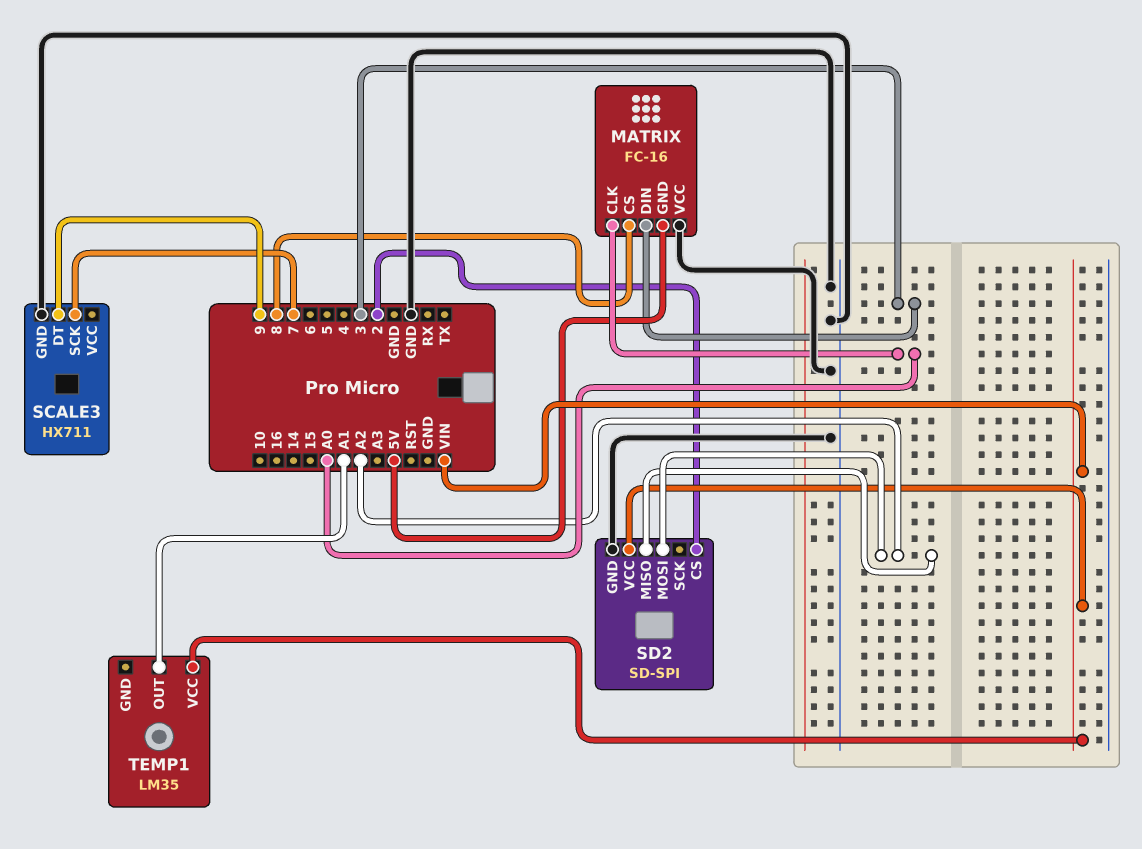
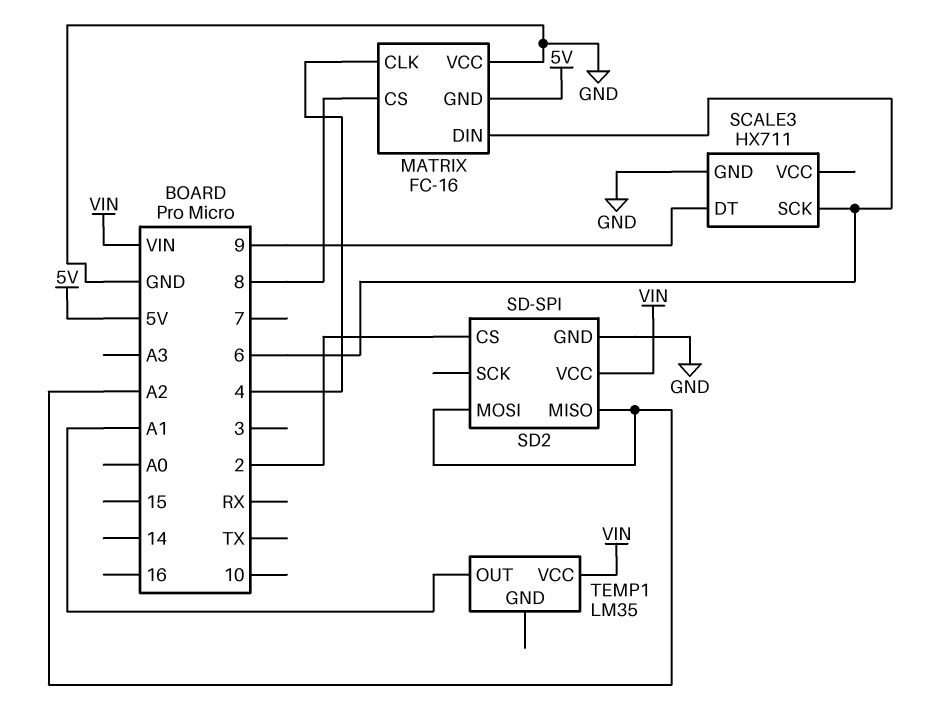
MATRIX pin CLK: A0 -> 4
MATRIX pin DIN: 3 -> 6
SCALE3 pin SCK: 7 -> 6

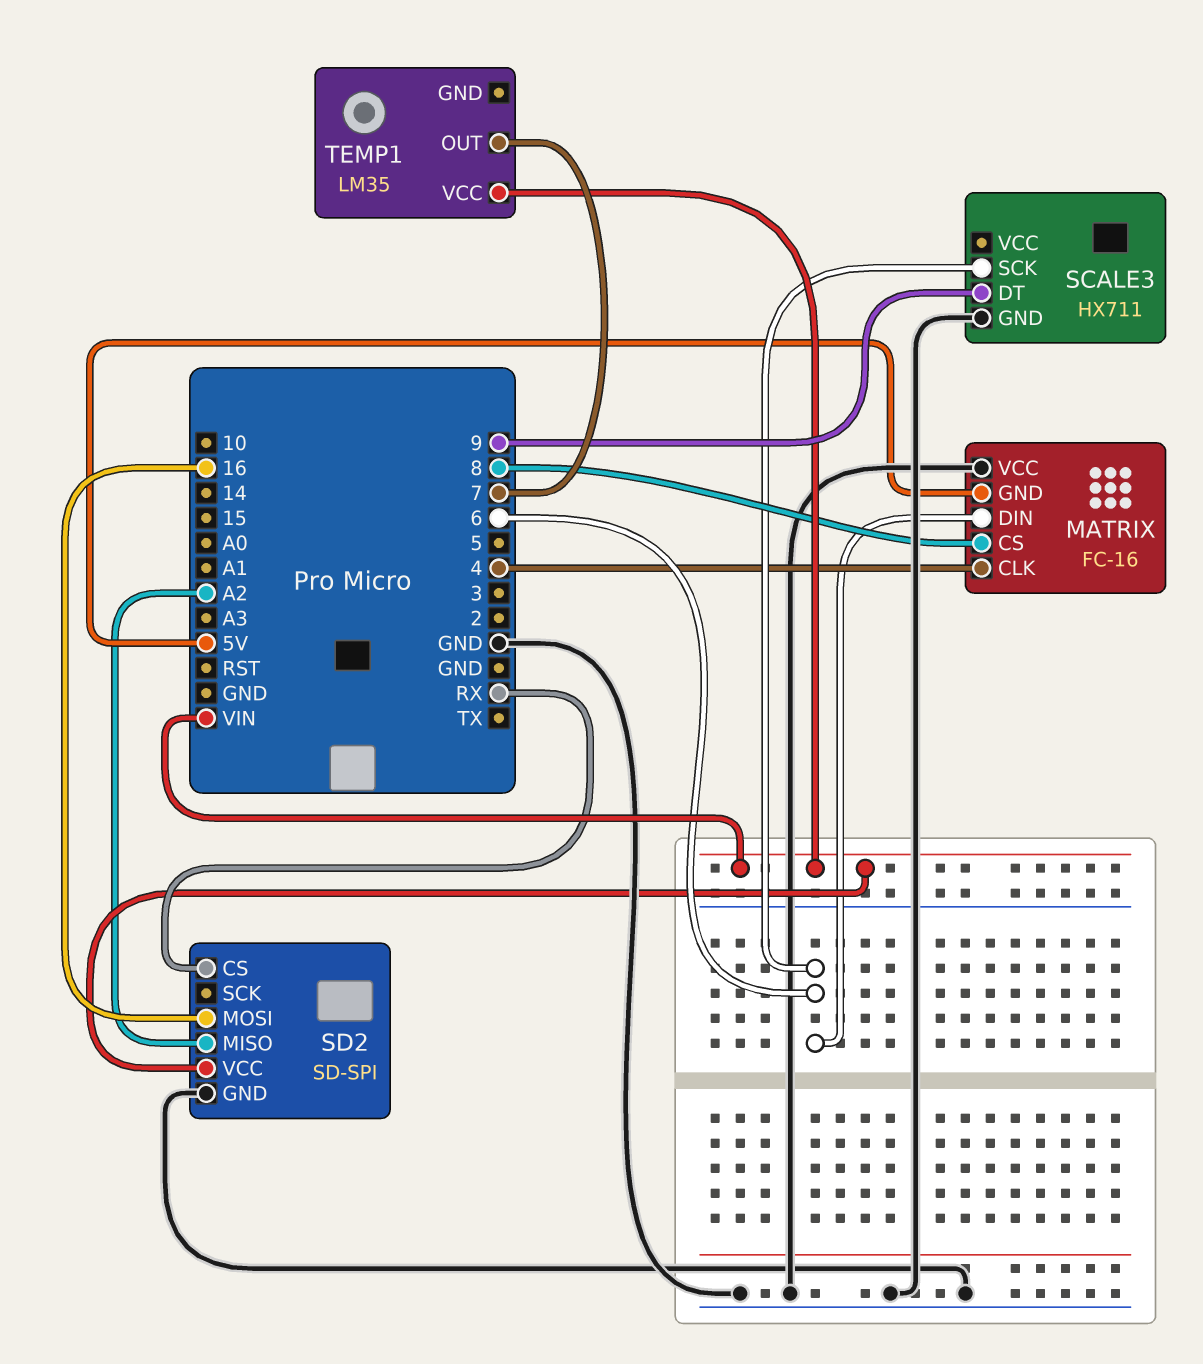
SD2 pin CS: 2 -> RX
SD2 pin MOSI: A2 -> 16
TEMP1 pin OUT: A1 -> 7

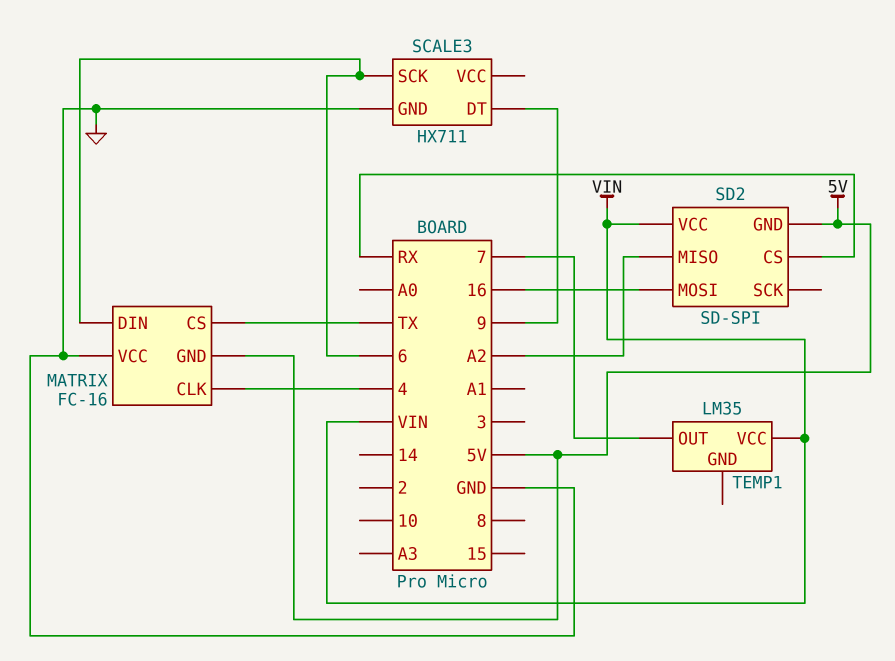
MATRIX pin CS: 8 -> TX
SD2 pin GND: GND -> 5V

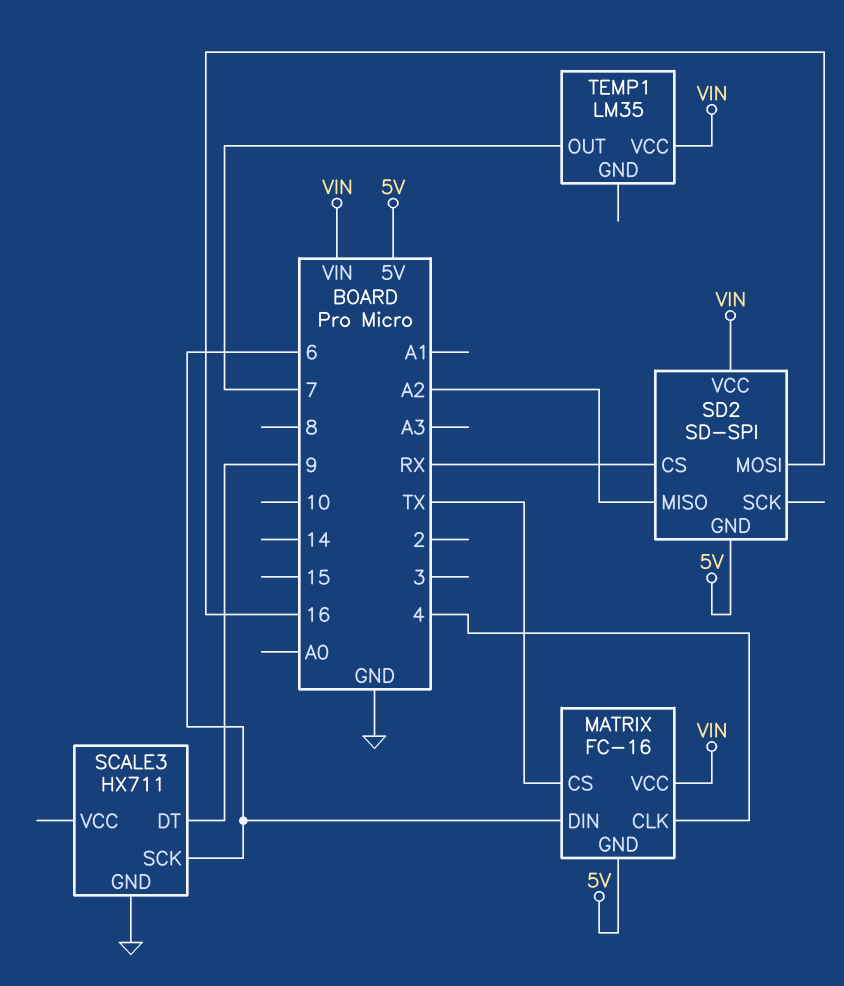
MATRIX pin VCC: GND -> VIN

